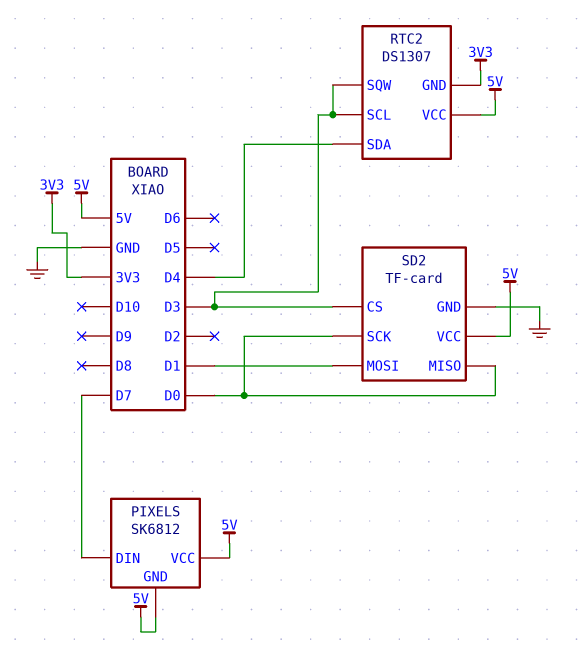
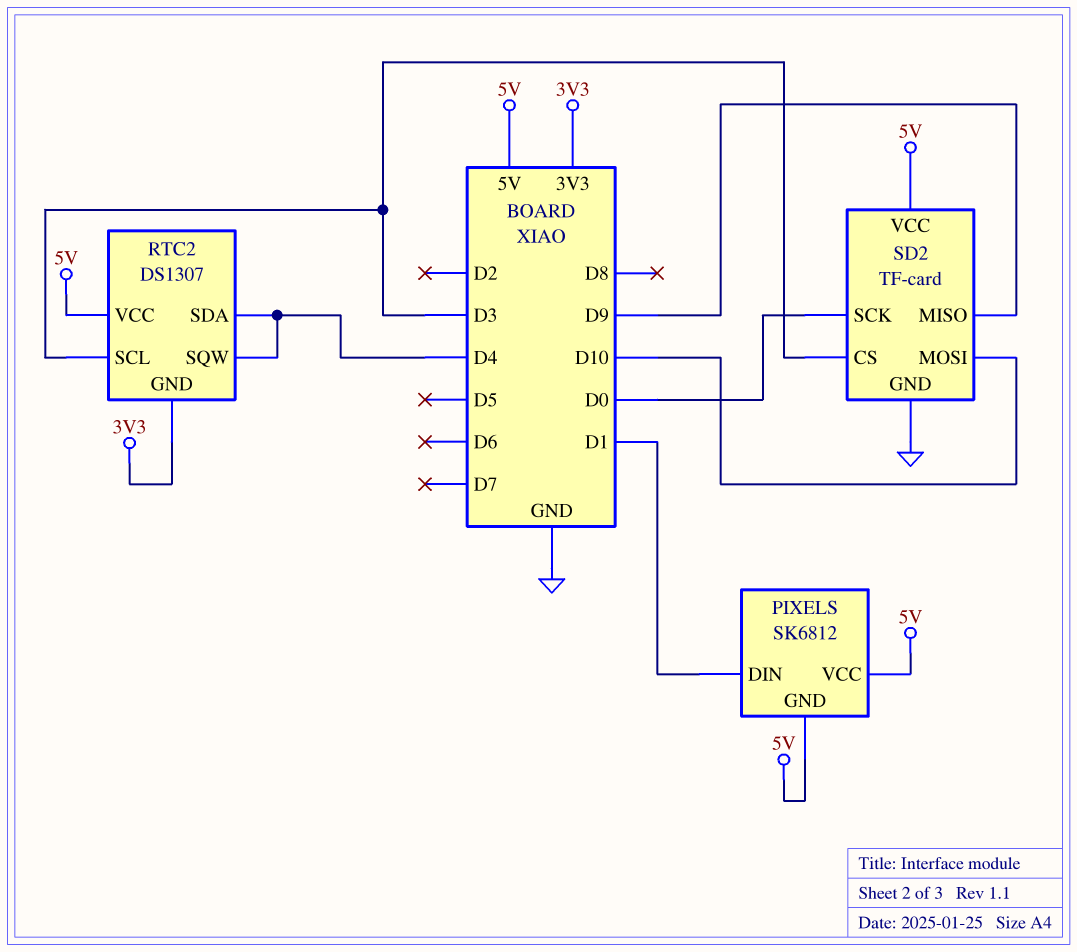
PIXELS pin DIN: D7 -> D1
RTC2 pin SQW: D3 -> D4
SD2 pin MISO: D0 -> D9
SD2 pin MOSI: D1 -> D10

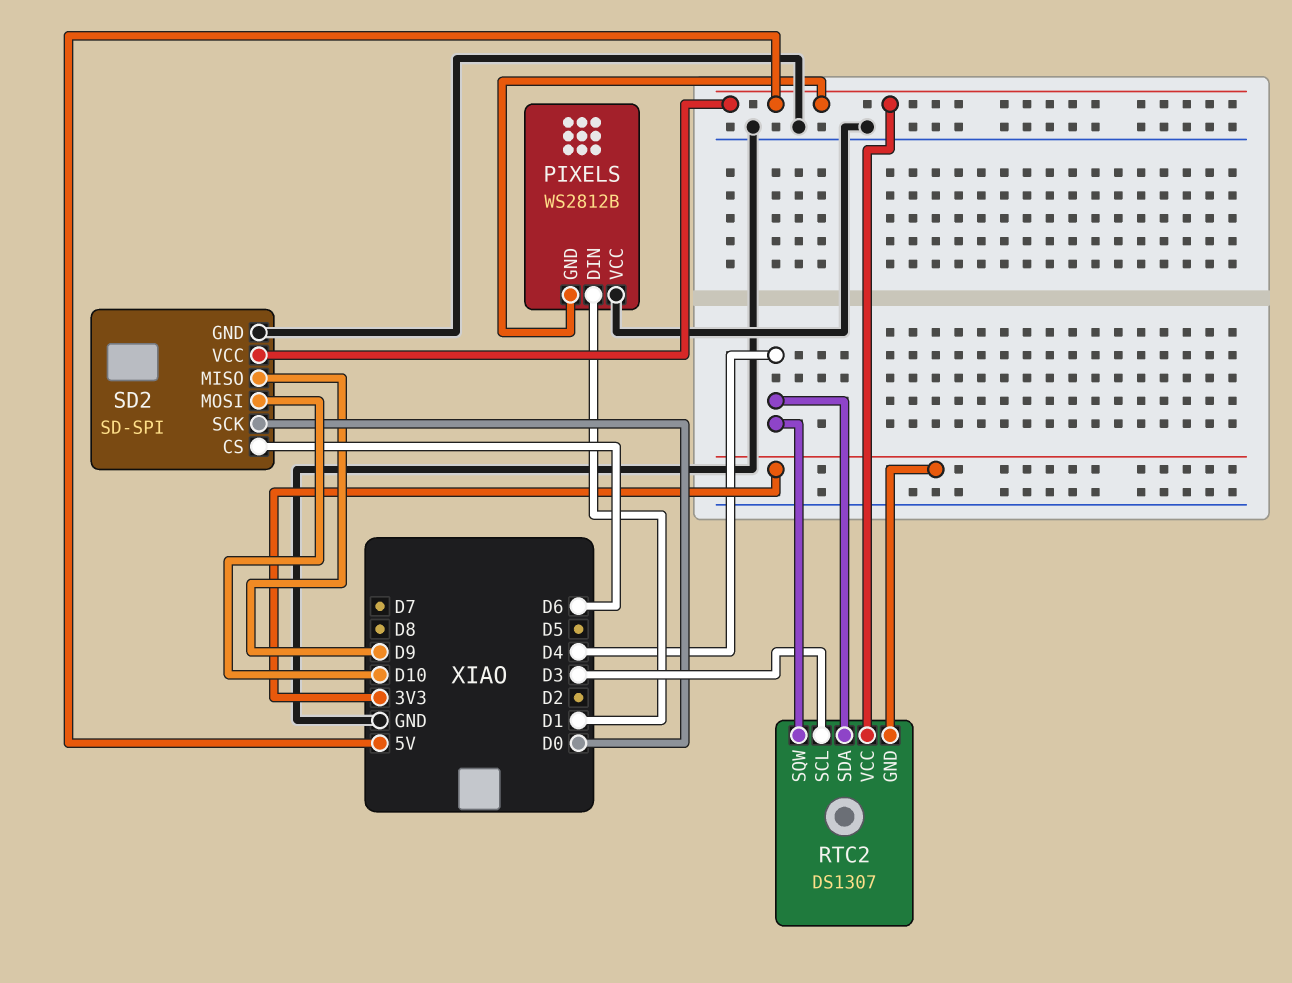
PIXELS: SK6812 -> WS2812B
PIXELS pin VCC: 5V -> GND
SD2: TF-card -> SD-SPI
SD2 pin CS: D3 -> D6

